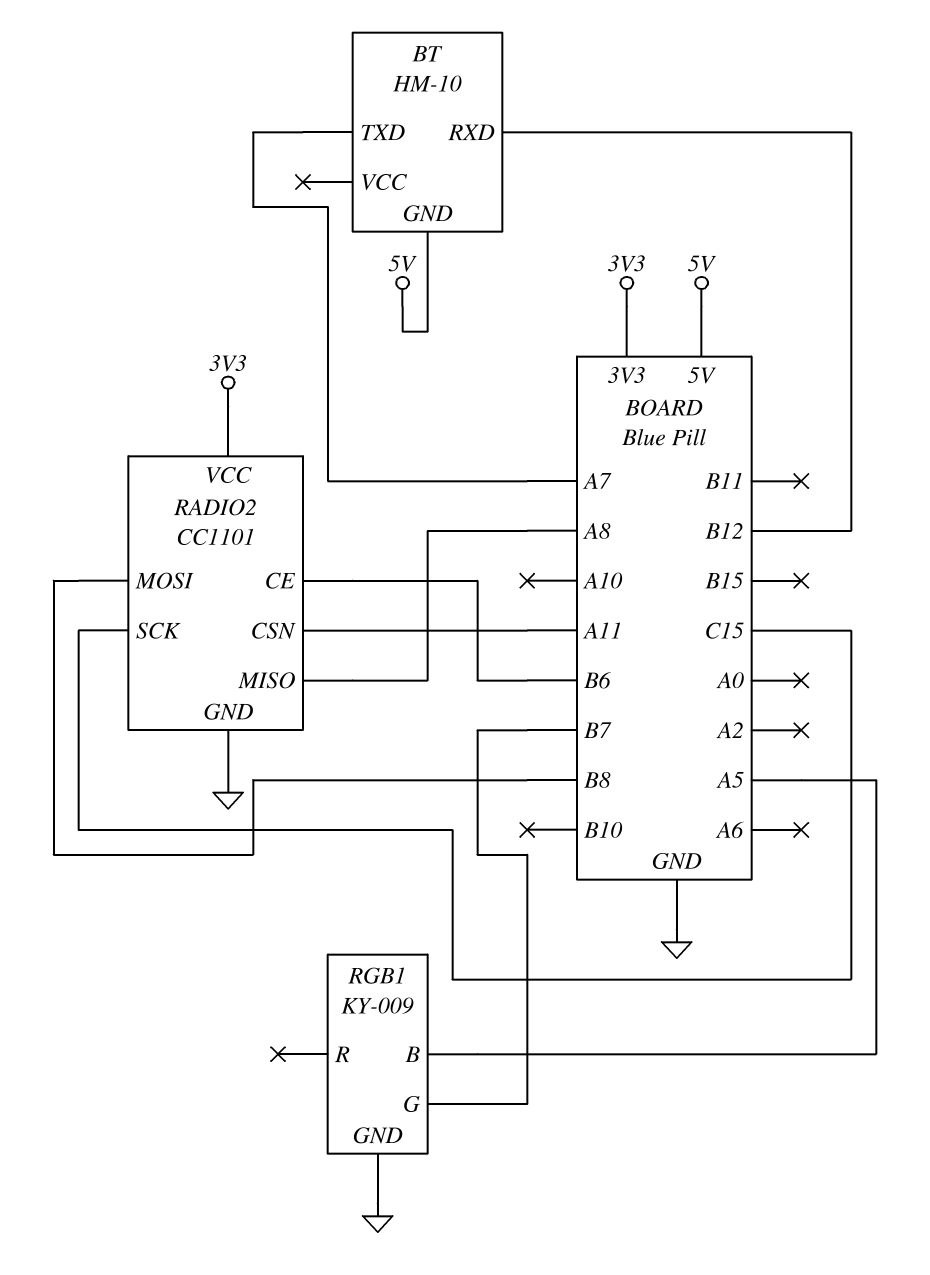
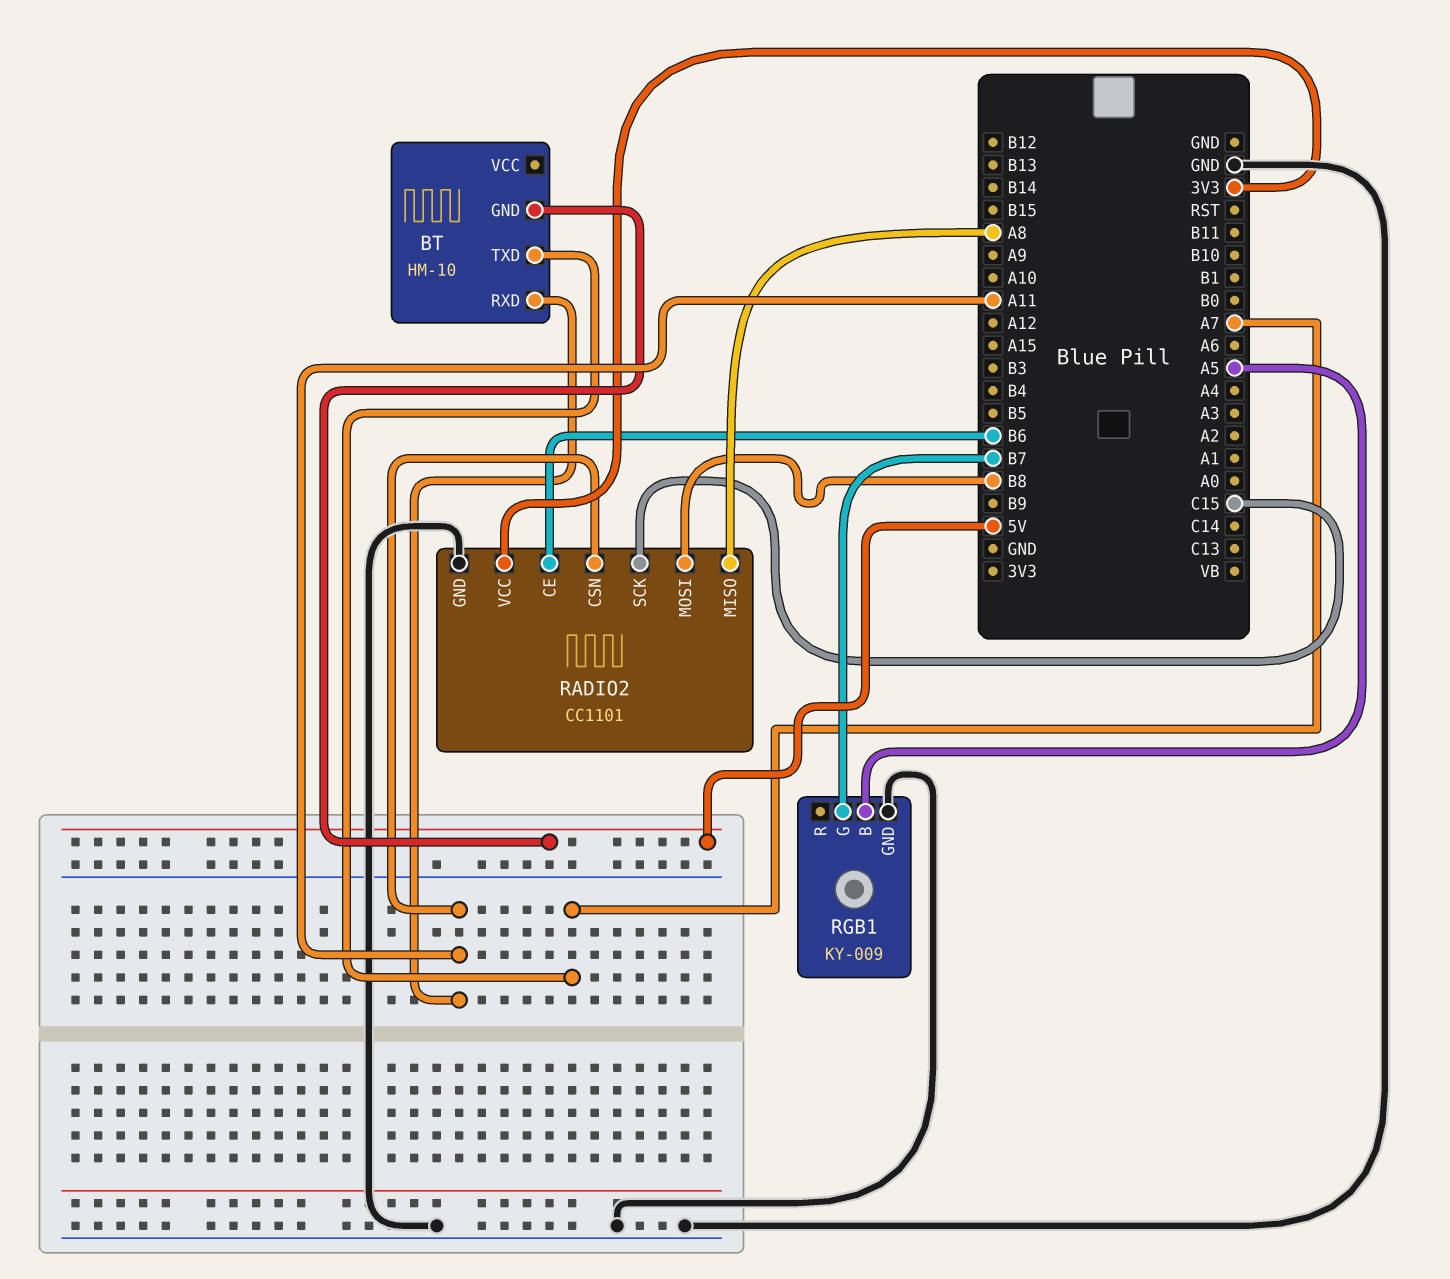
BT pin RXD: B12 -> A11

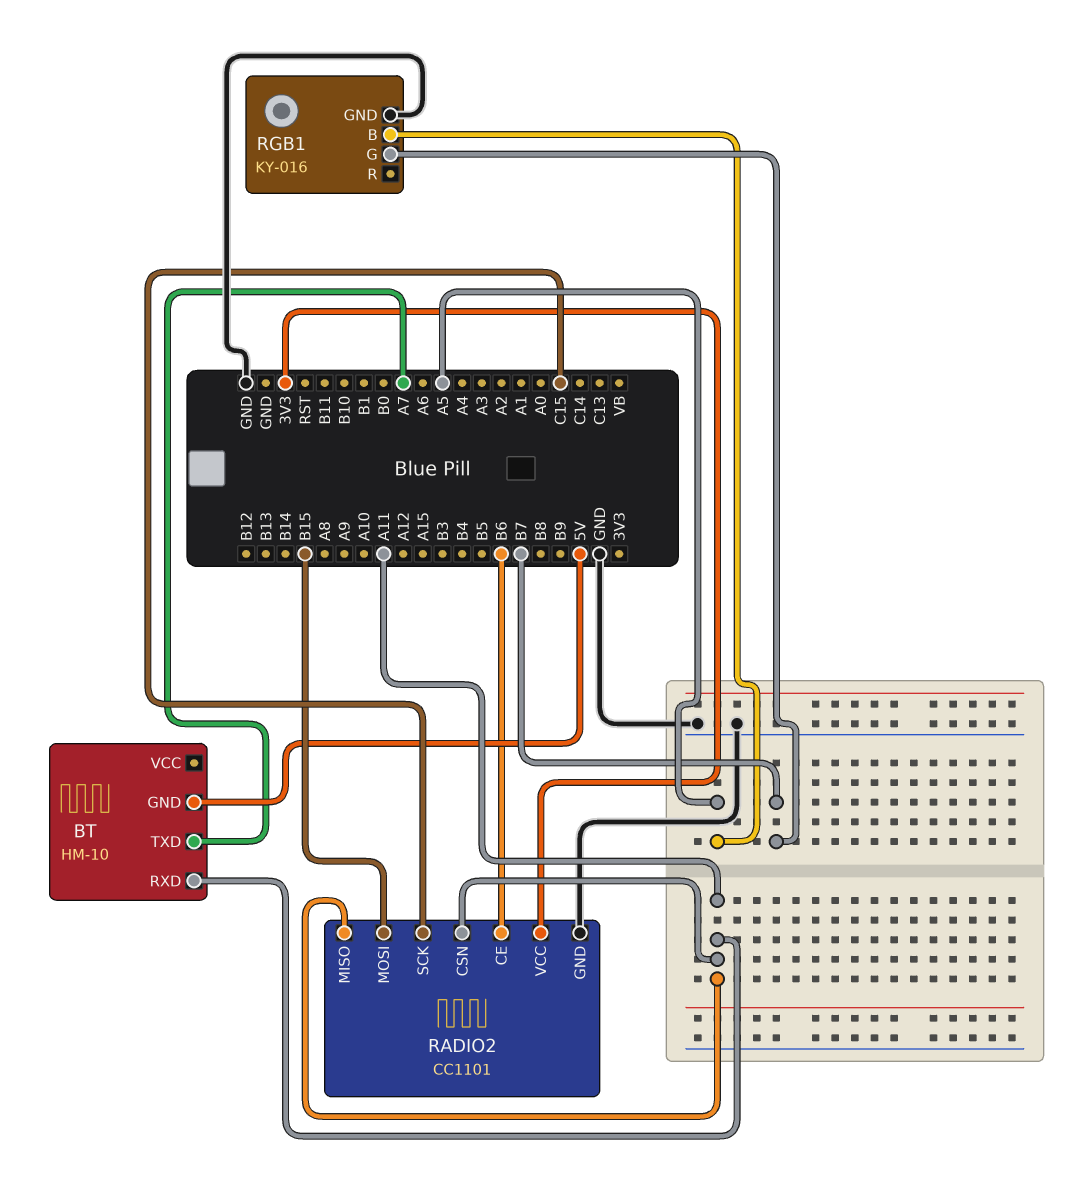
RADIO2 pin MISO: A8 -> A11
RADIO2 pin MOSI: B8 -> B15
RGB1: KY-009 -> KY-016

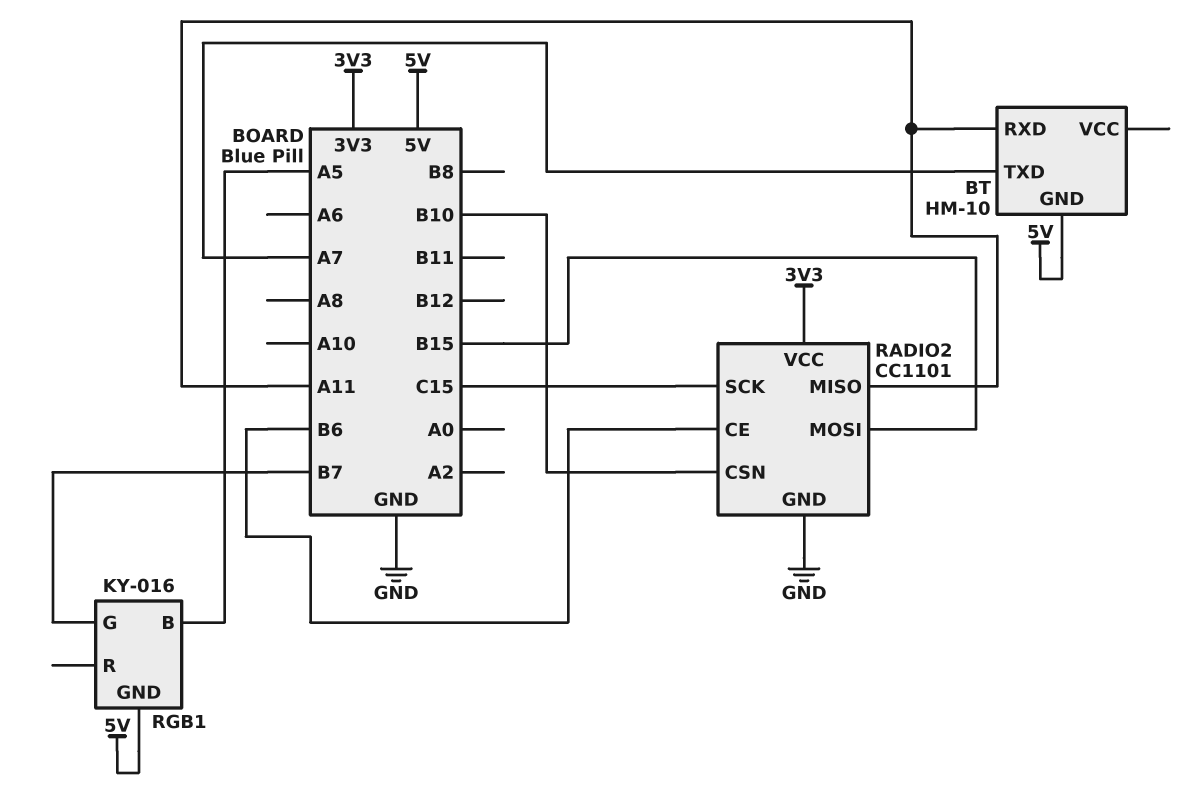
RADIO2 pin CSN: A11 -> B10
RGB1 pin GND: GND -> 5V

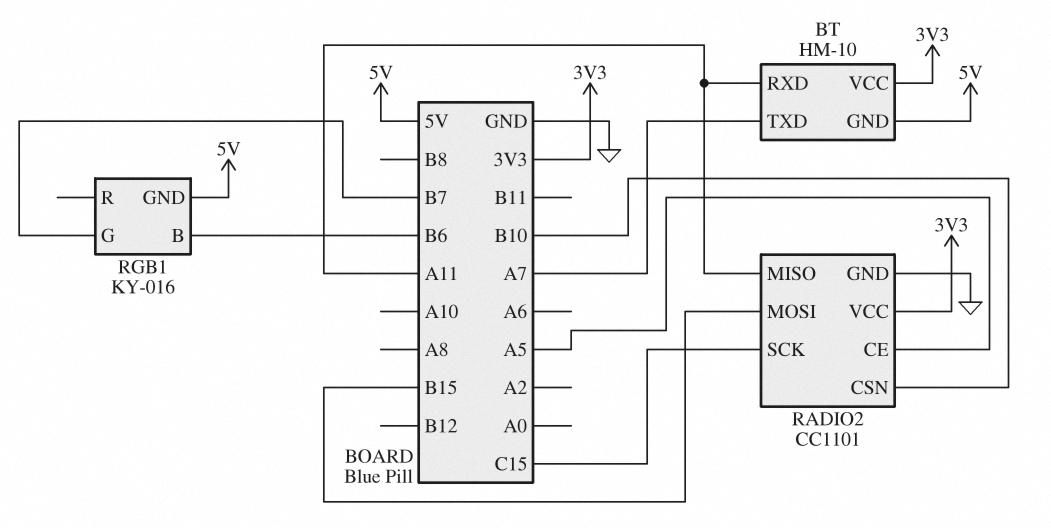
BT pin VCC: none -> 3V3
RADIO2 pin CE: B6 -> A5
RGB1 pin B: A5 -> B6

